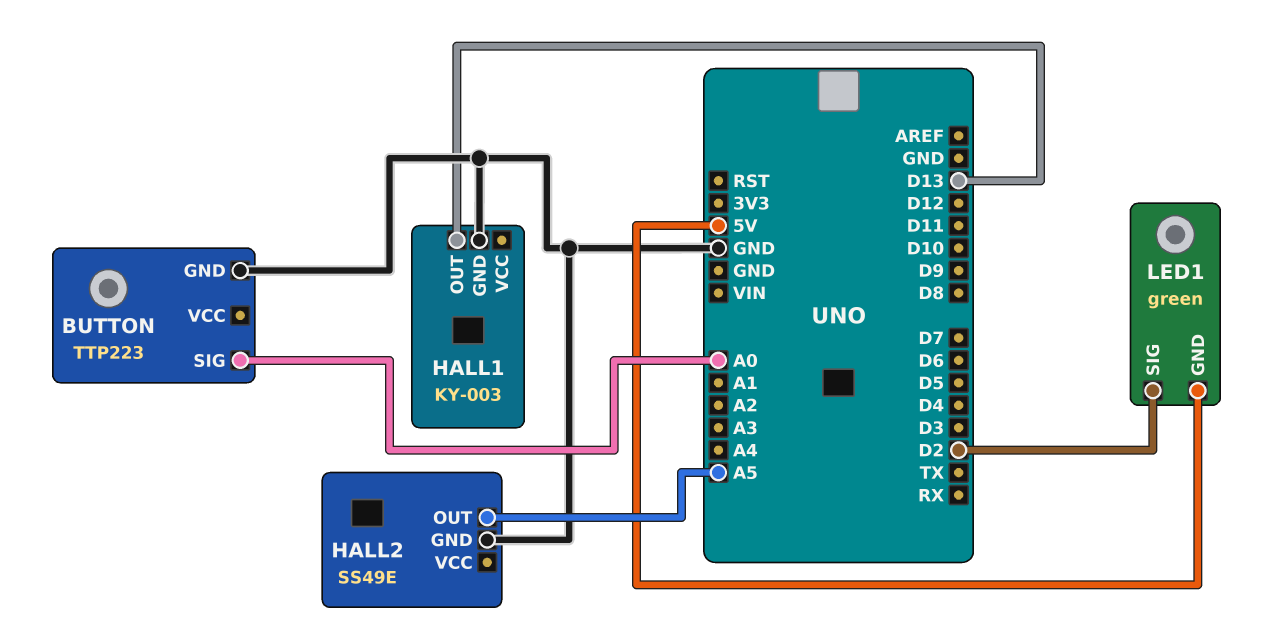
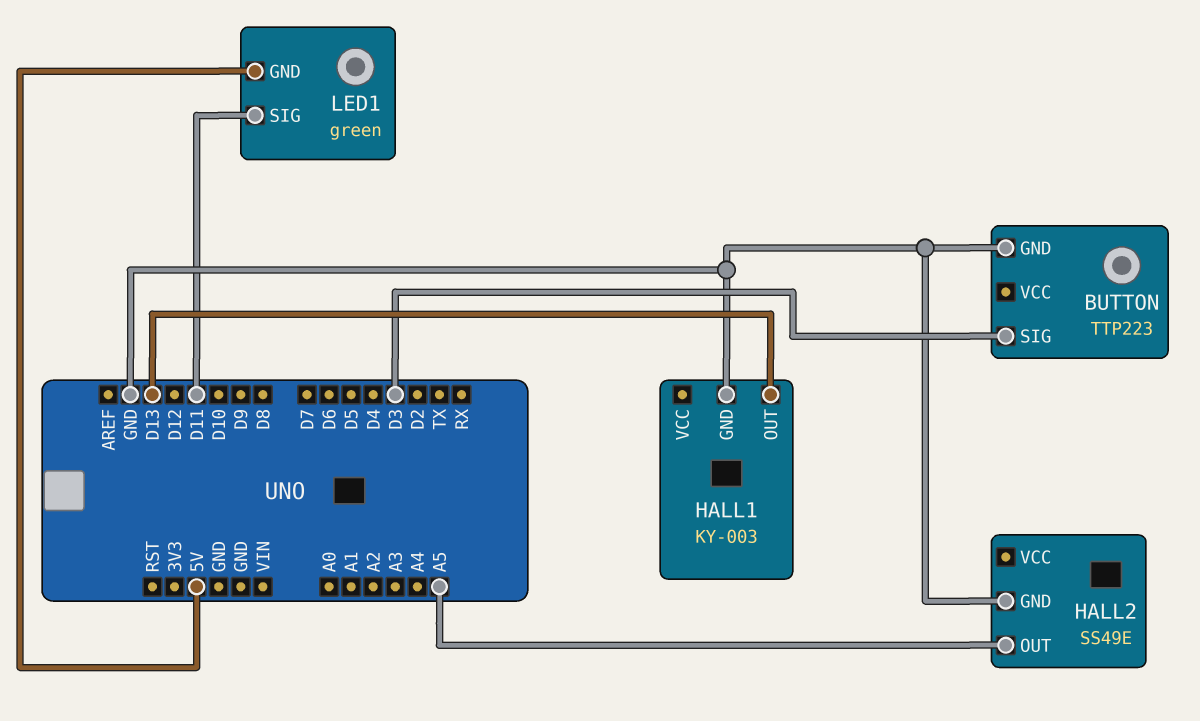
BUTTON pin SIG: A0 -> D3
LED1 pin SIG: D2 -> D11

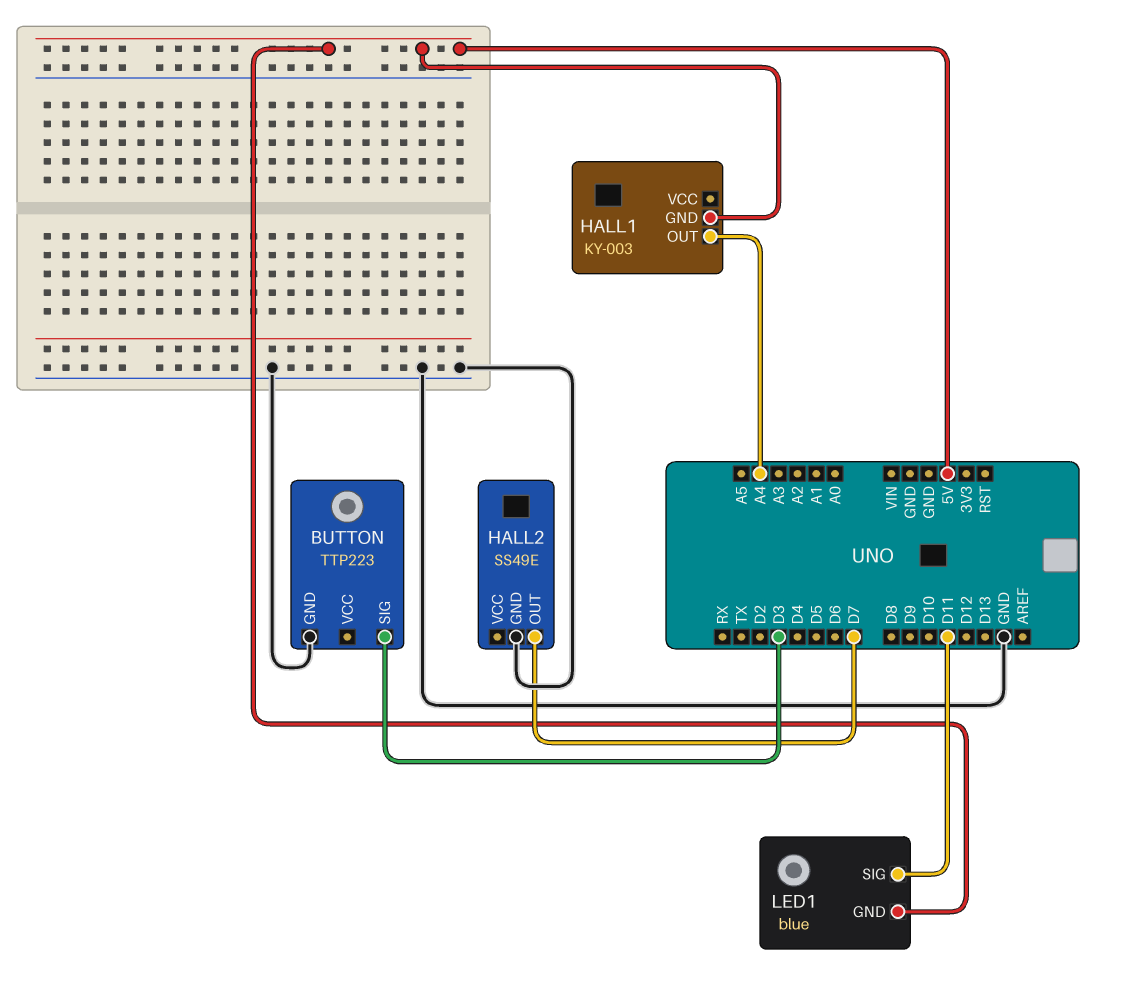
HALL1 pin GND: GND -> 5V
HALL1 pin OUT: D13 -> A4
HALL2 pin OUT: A5 -> D7
LED1: green -> blue

